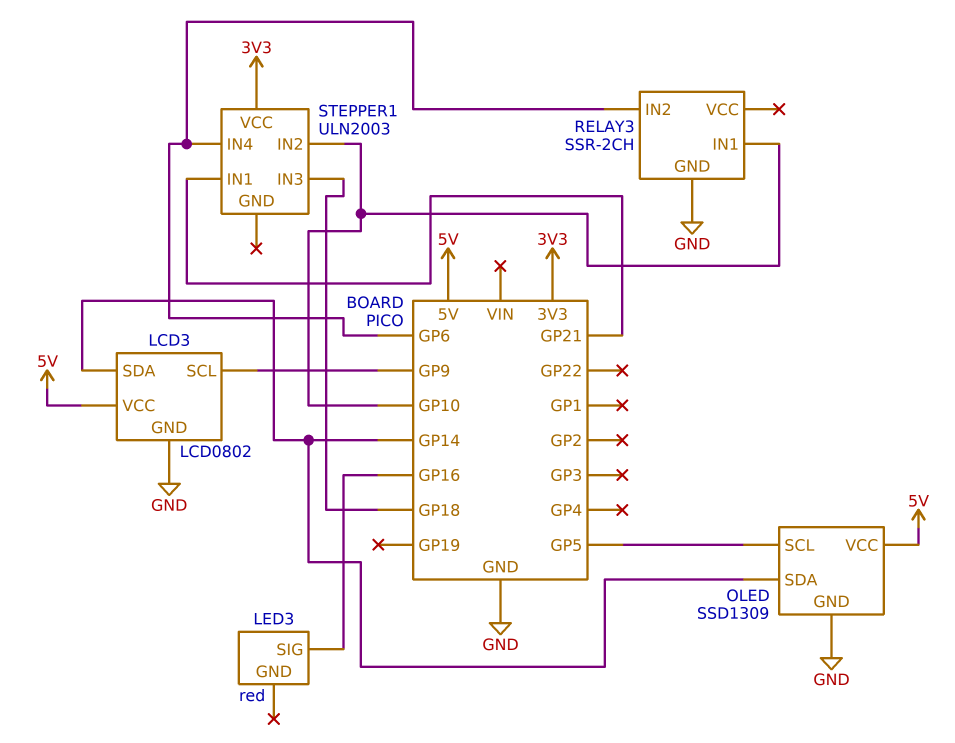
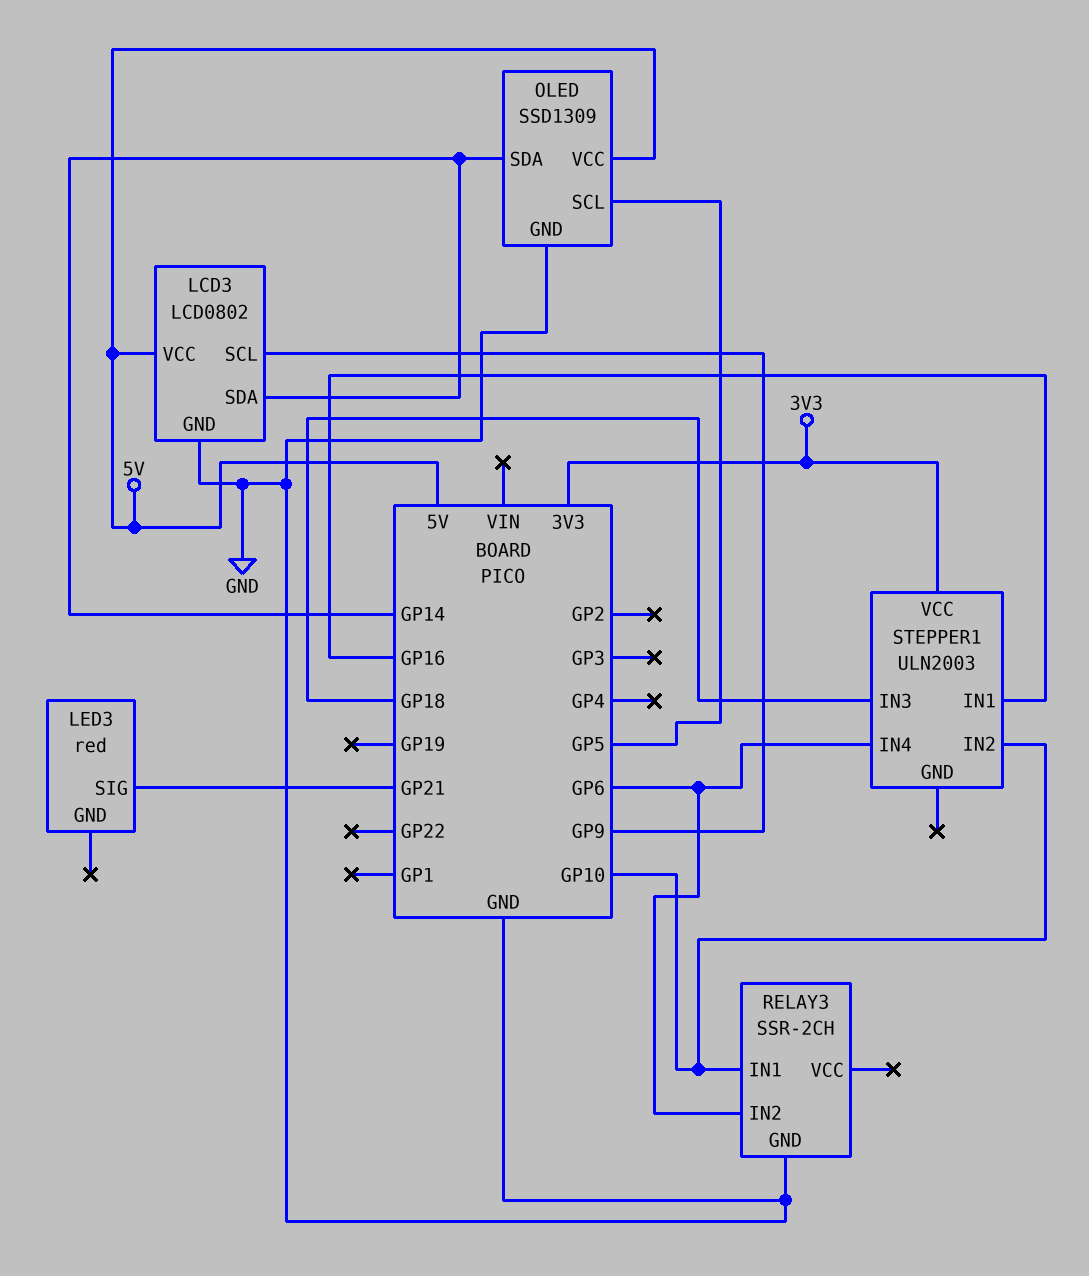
LED3 pin SIG: GP16 -> GP21
STEPPER1 pin IN1: GP21 -> GP16

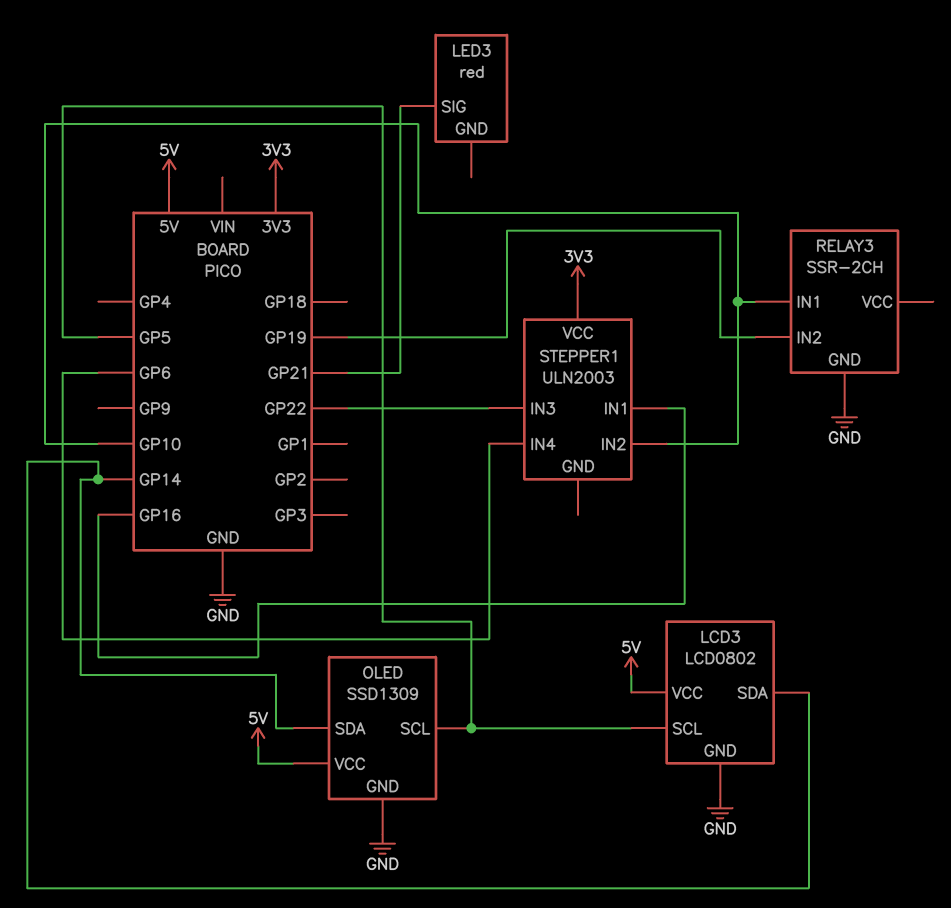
LCD3 pin SCL: GP9 -> GP5
RELAY3 pin IN2: GP6 -> GP19
STEPPER1 pin IN3: GP18 -> GP22

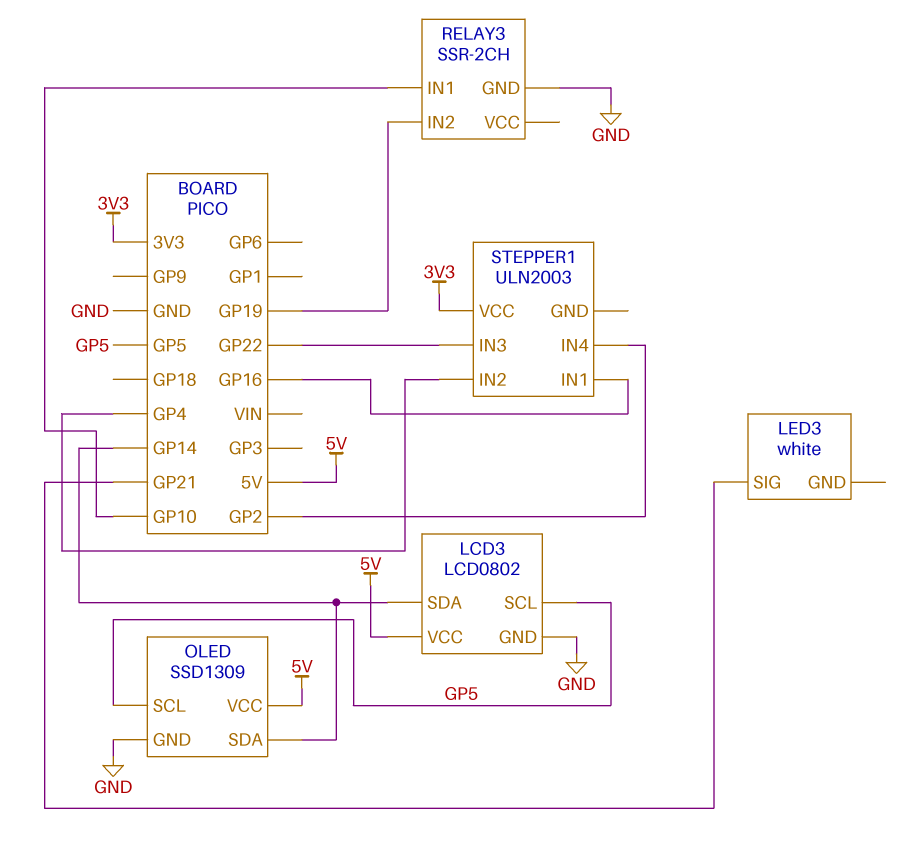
LED3: red -> white
STEPPER1 pin IN2: GP10 -> GP4
STEPPER1 pin IN4: GP6 -> GP2

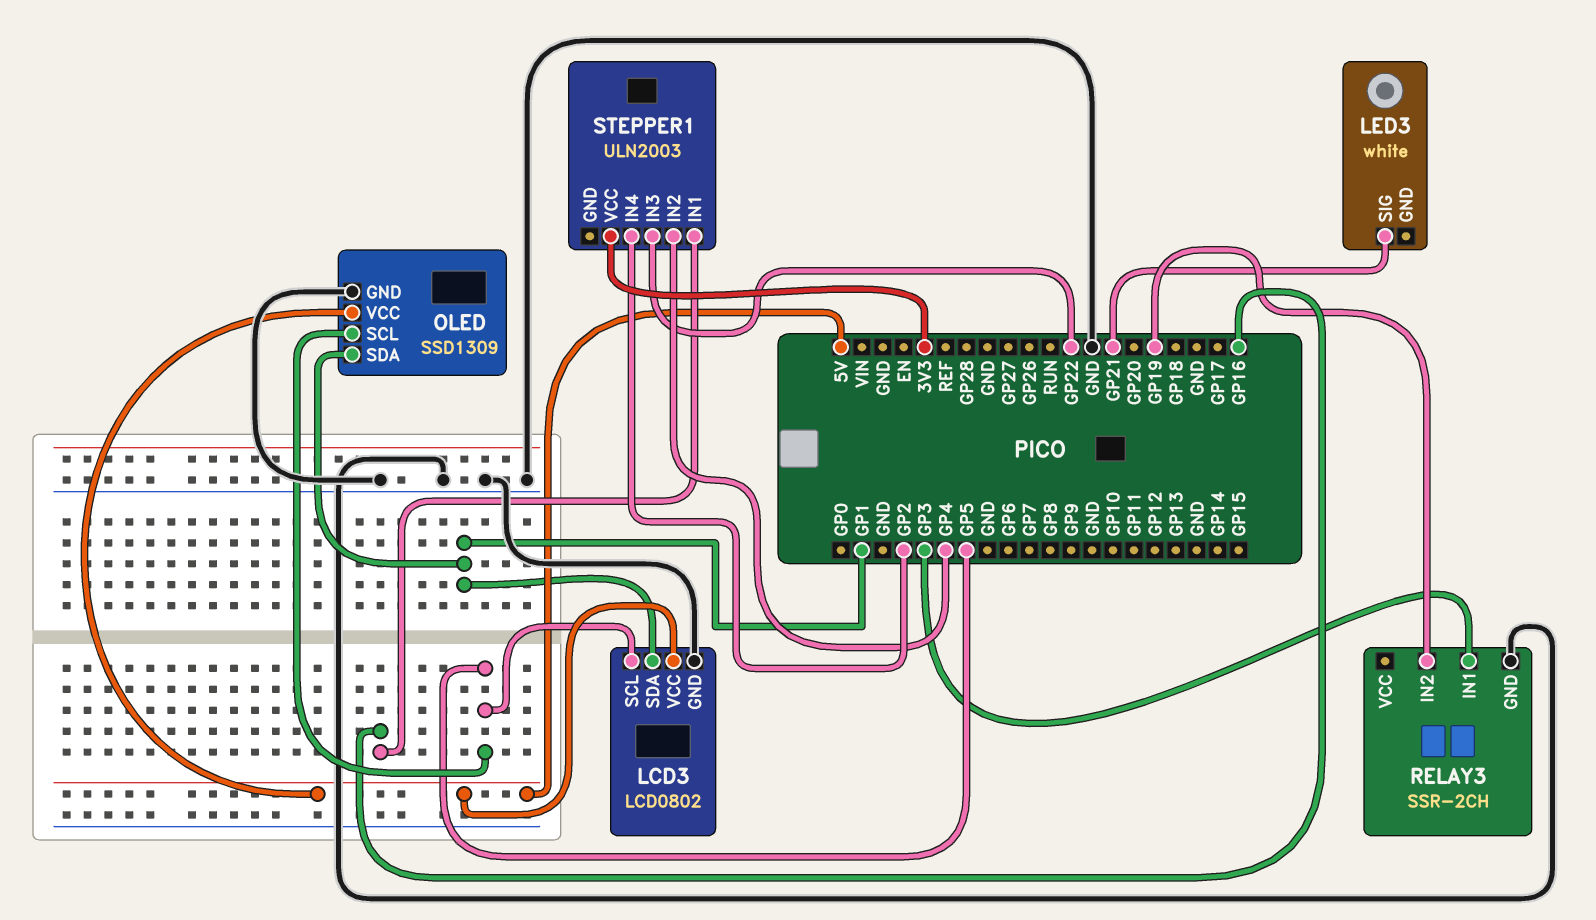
LCD3 pin SDA: GP14 -> GP1
OLED pin SDA: GP14 -> GP1
RELAY3 pin IN1: GP10 -> GP3

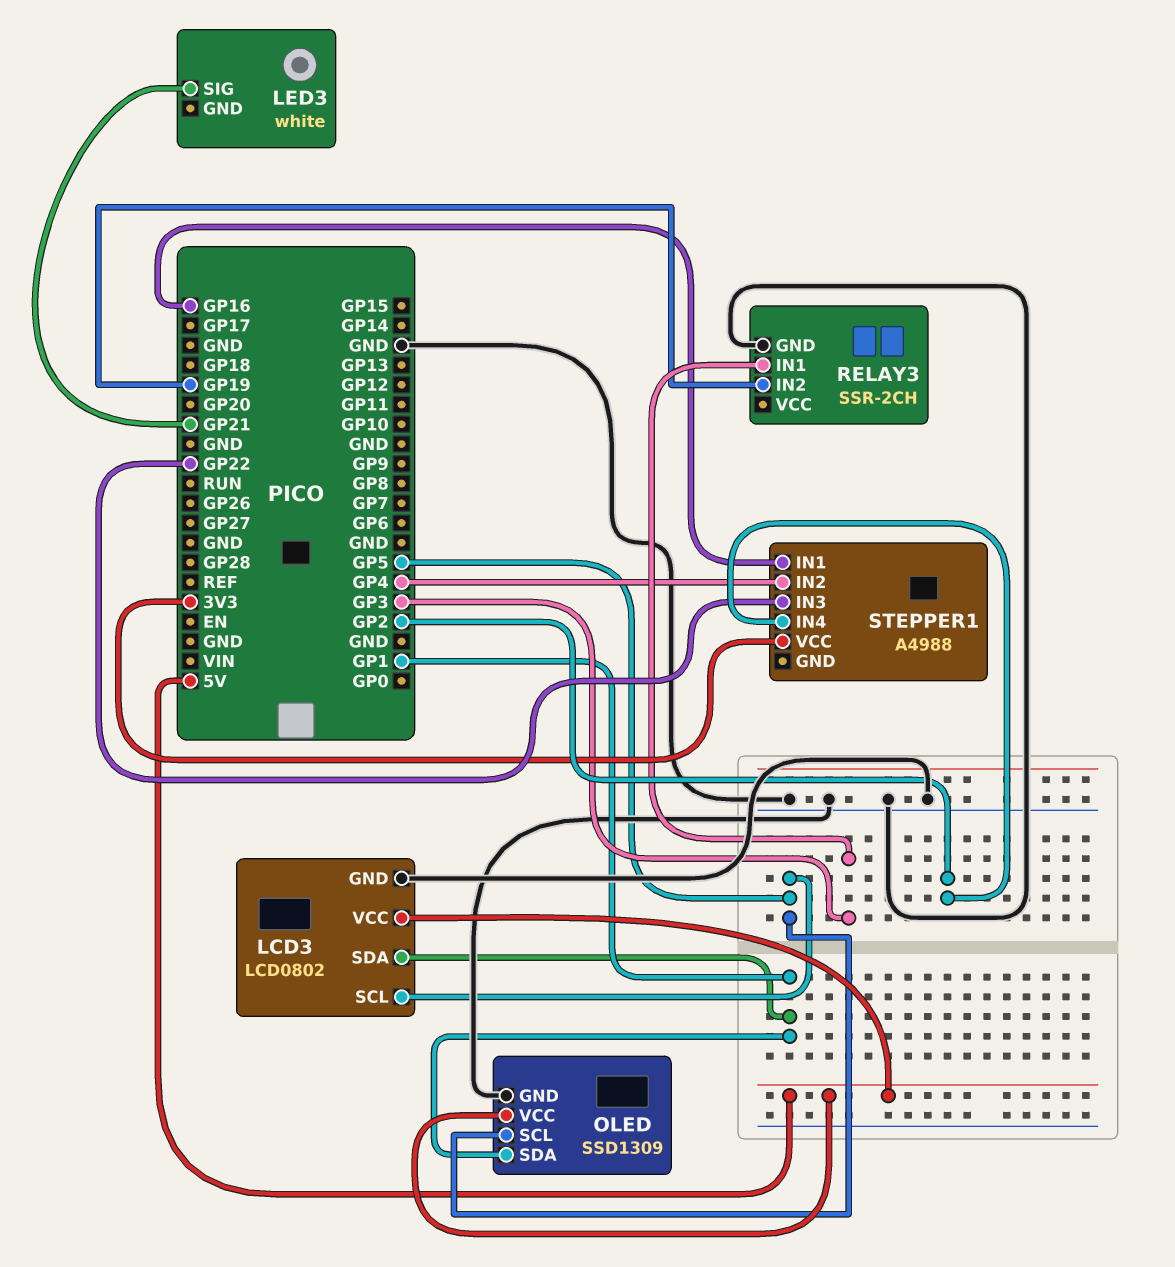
STEPPER1: ULN2003 -> A4988

